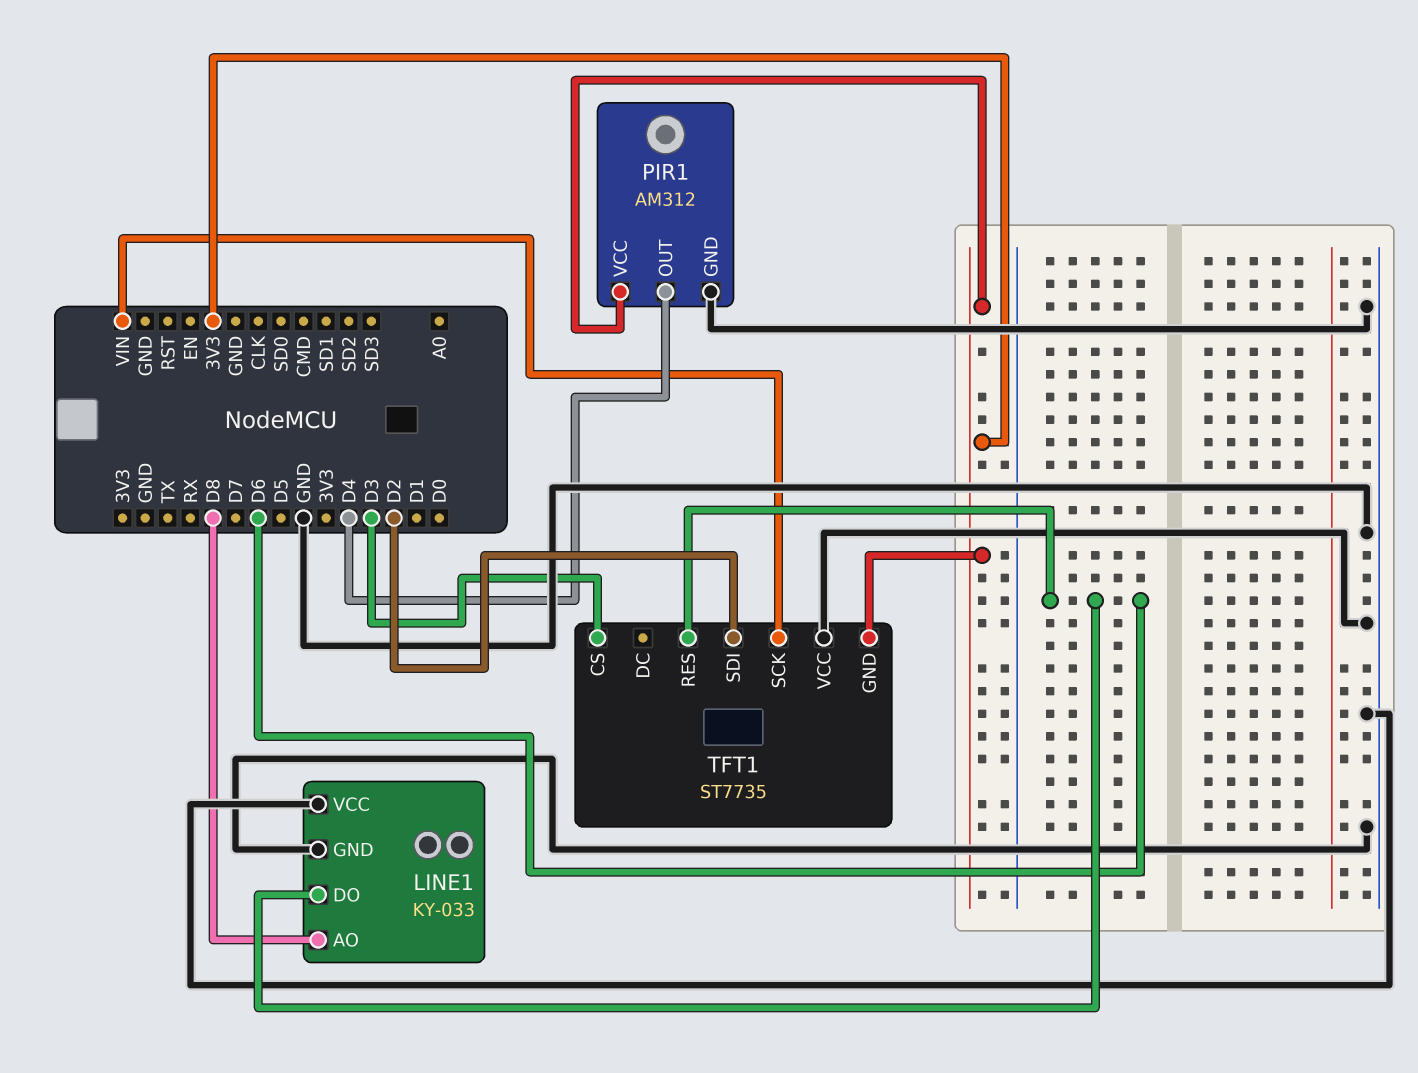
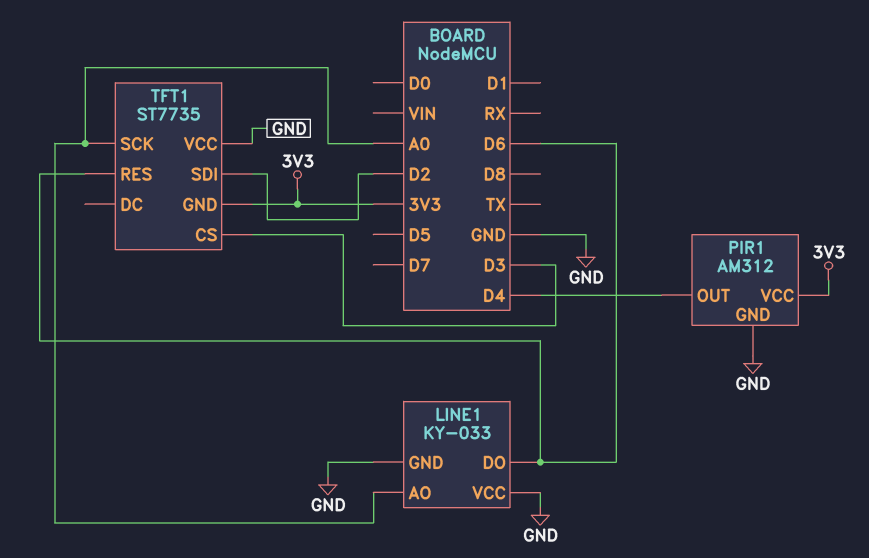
LINE1 pin AO: D8 -> A0
TFT1 pin SCK: VIN -> A0

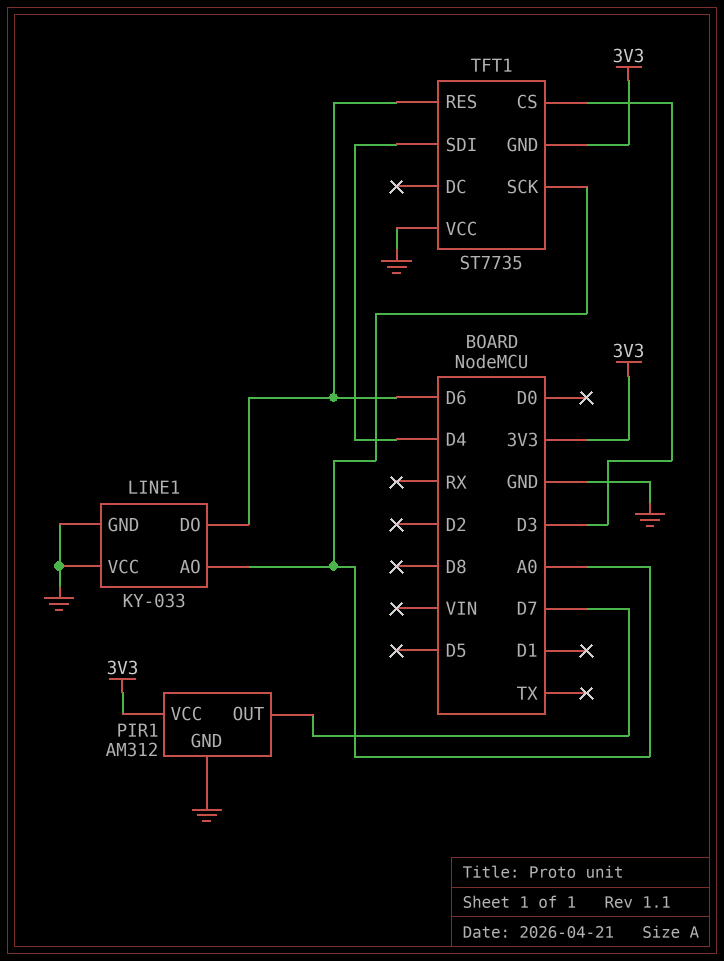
PIR1 pin OUT: D4 -> D7
TFT1 pin SDI: D2 -> D4

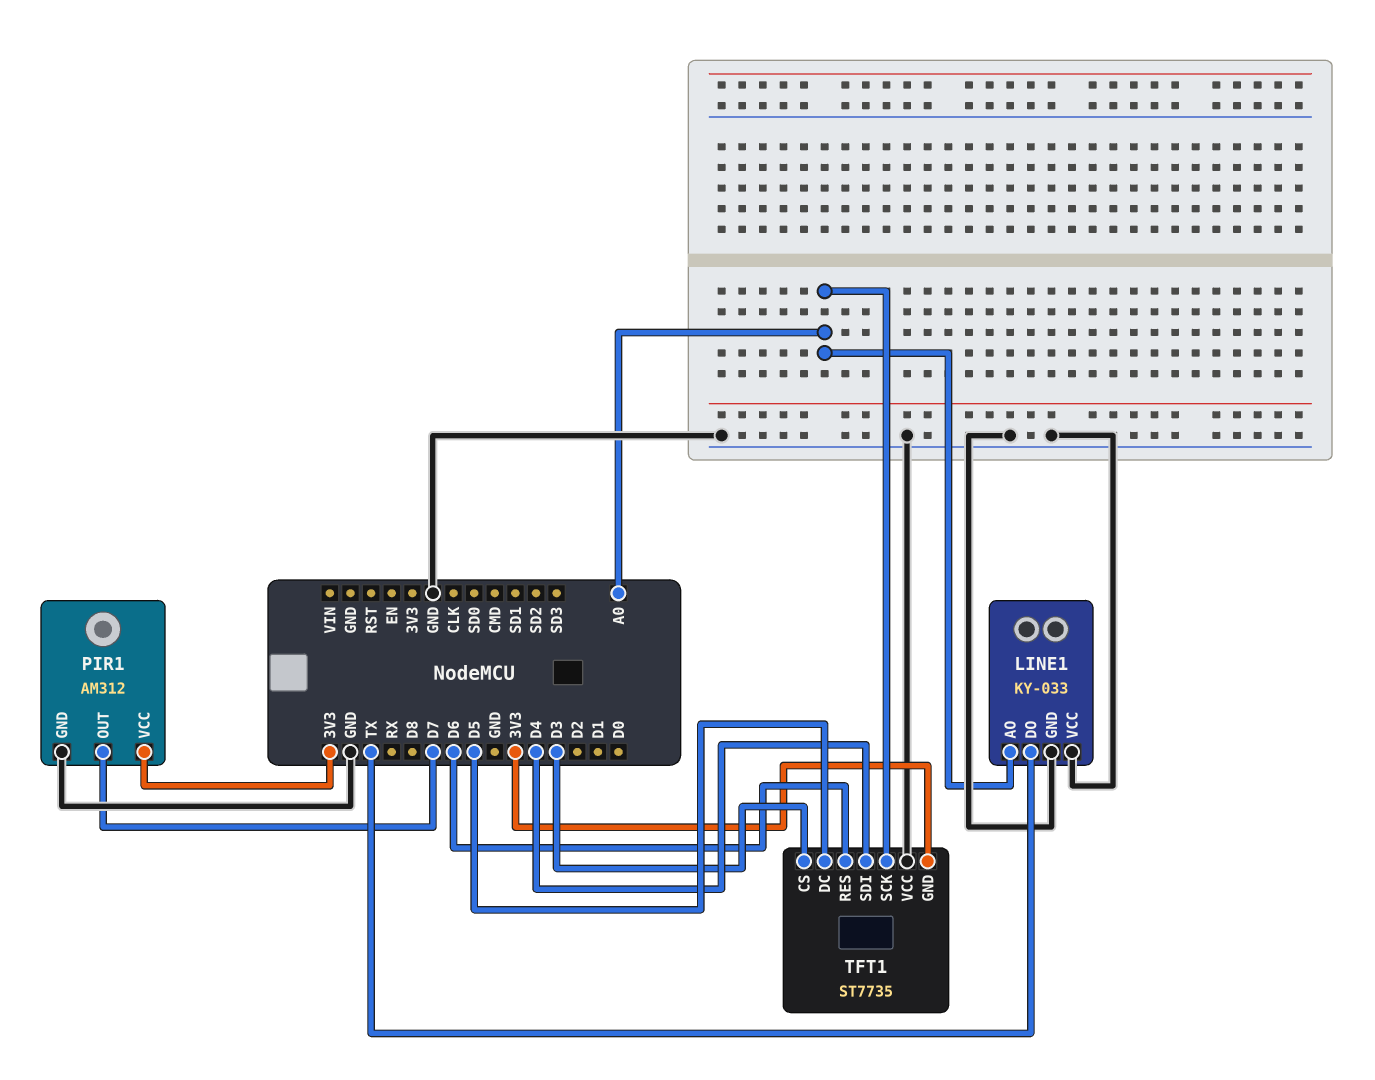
LINE1 pin DO: D6 -> TX
TFT1 pin DC: none -> D5

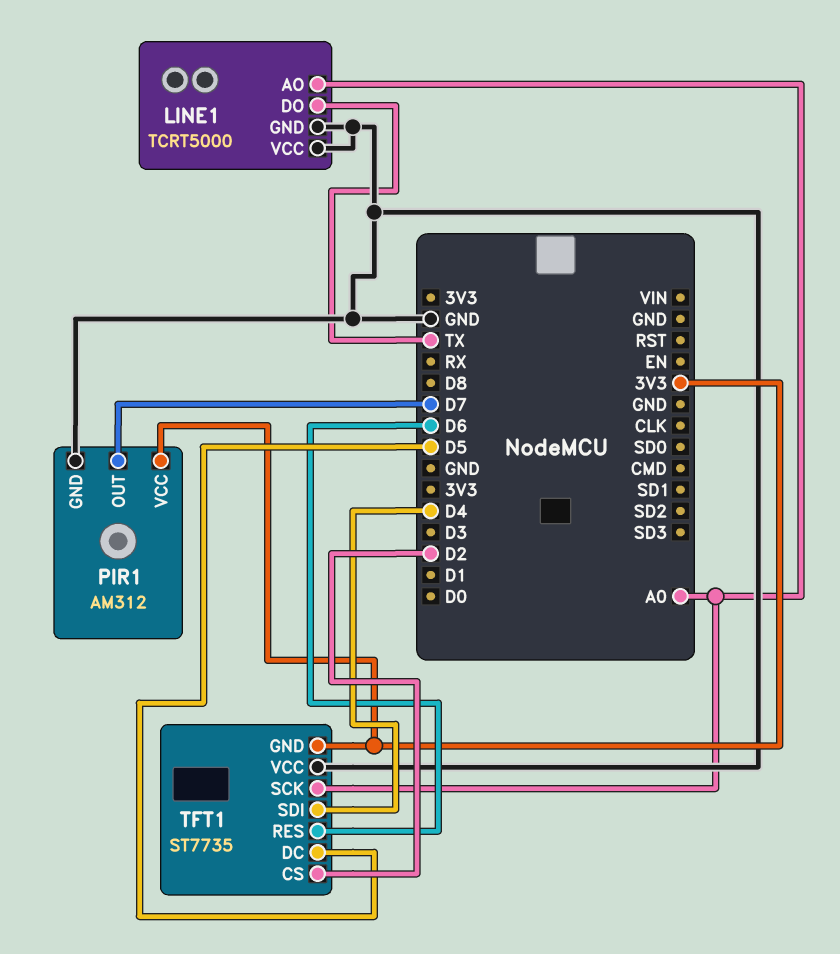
LINE1: KY-033 -> TCRT5000
TFT1 pin CS: D3 -> D2

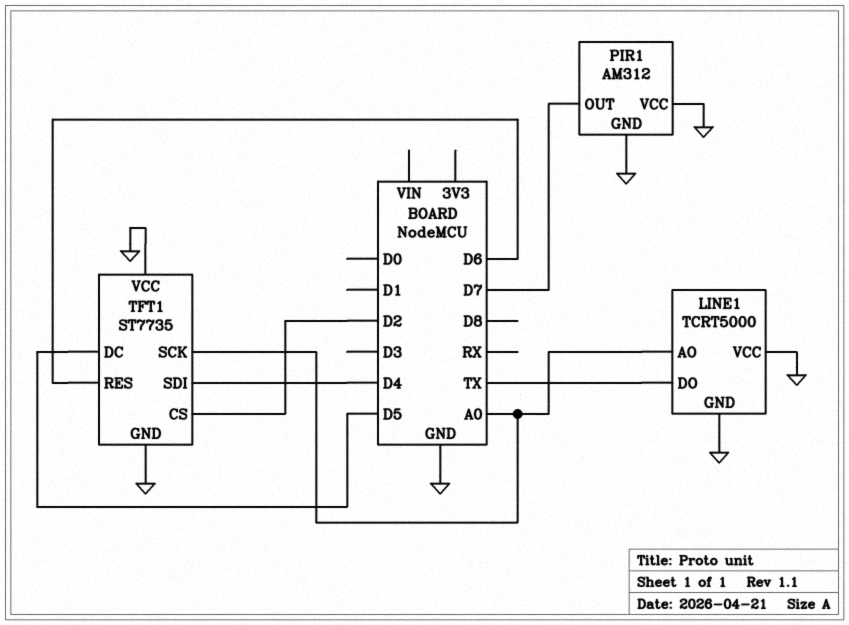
PIR1 pin VCC: 3V3 -> GND
TFT1 pin GND: 3V3 -> GND

